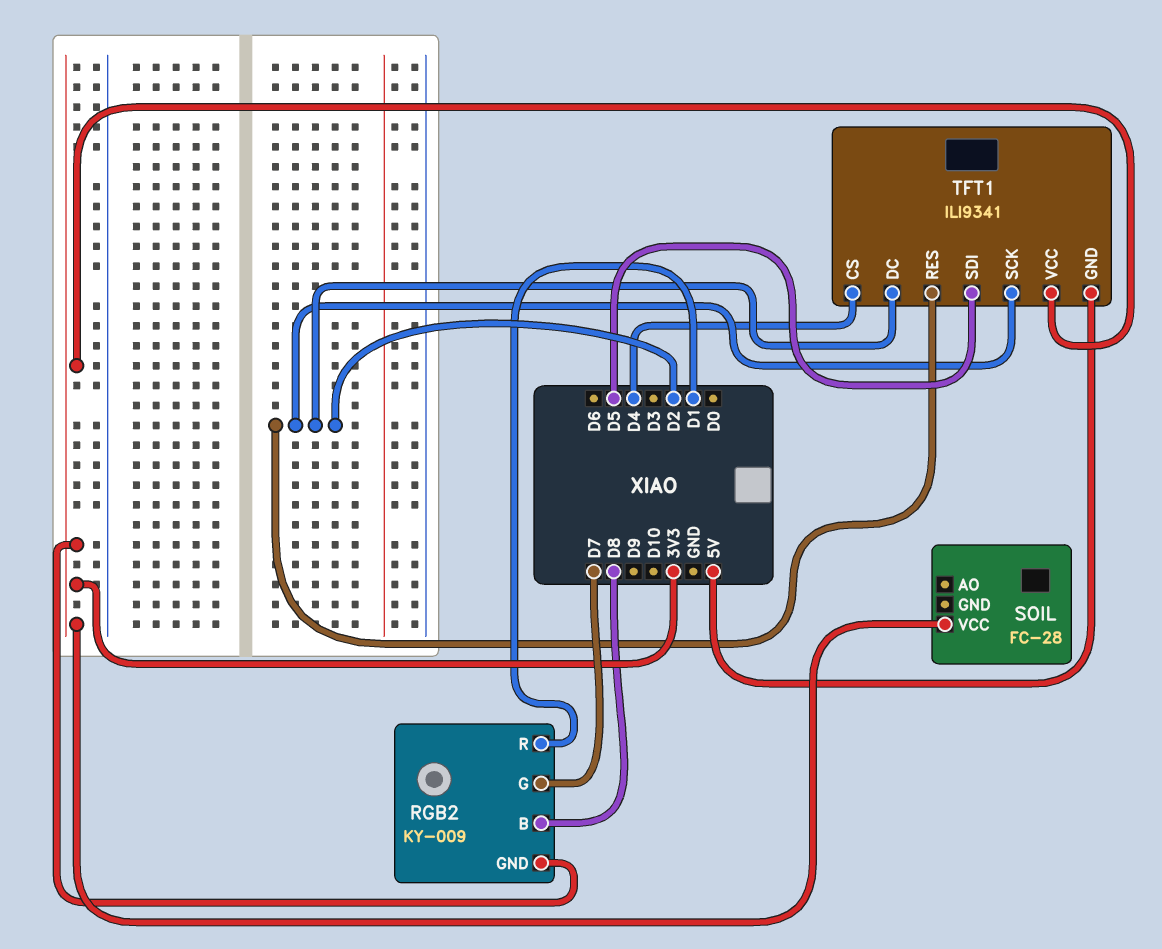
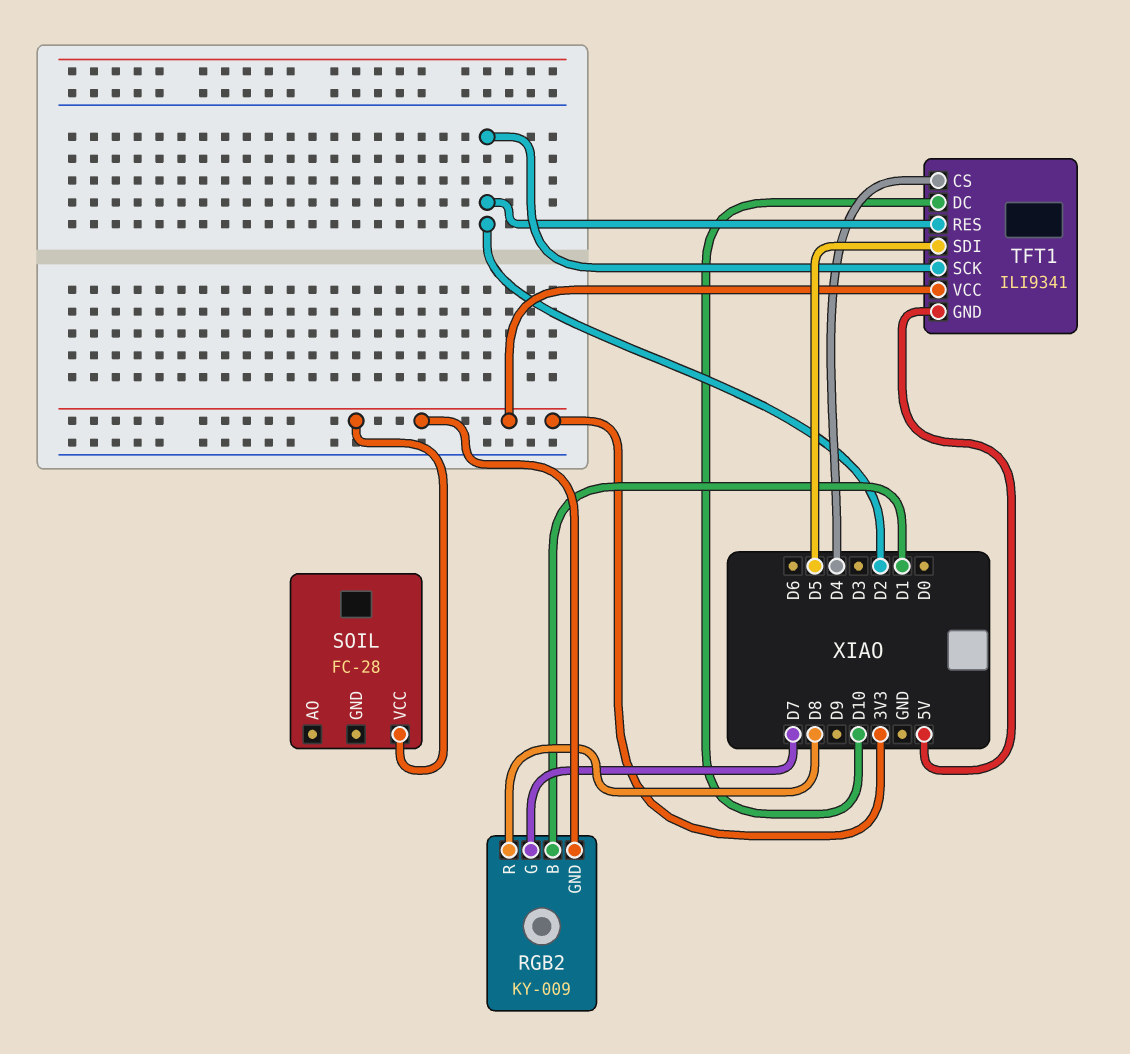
RGB2 pin B: D8 -> D1
RGB2 pin R: D1 -> D8
TFT1 pin DC: D2 -> D10

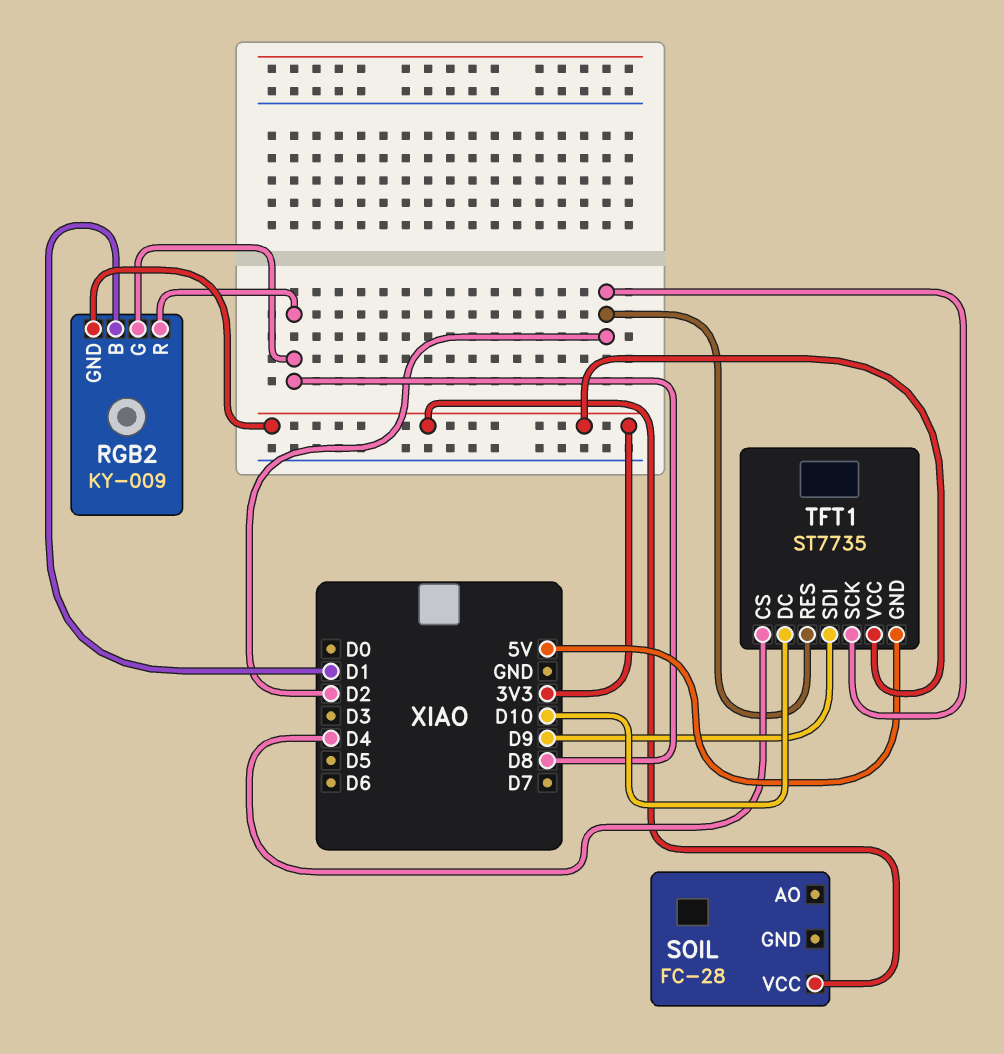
RGB2 pin G: D7 -> D8
TFT1: ILI9341 -> ST7735
TFT1 pin SDI: D5 -> D9

